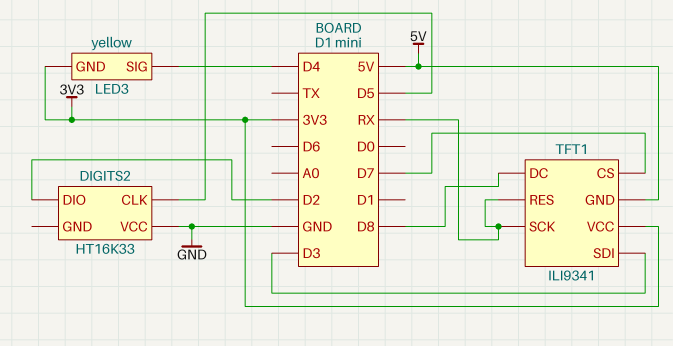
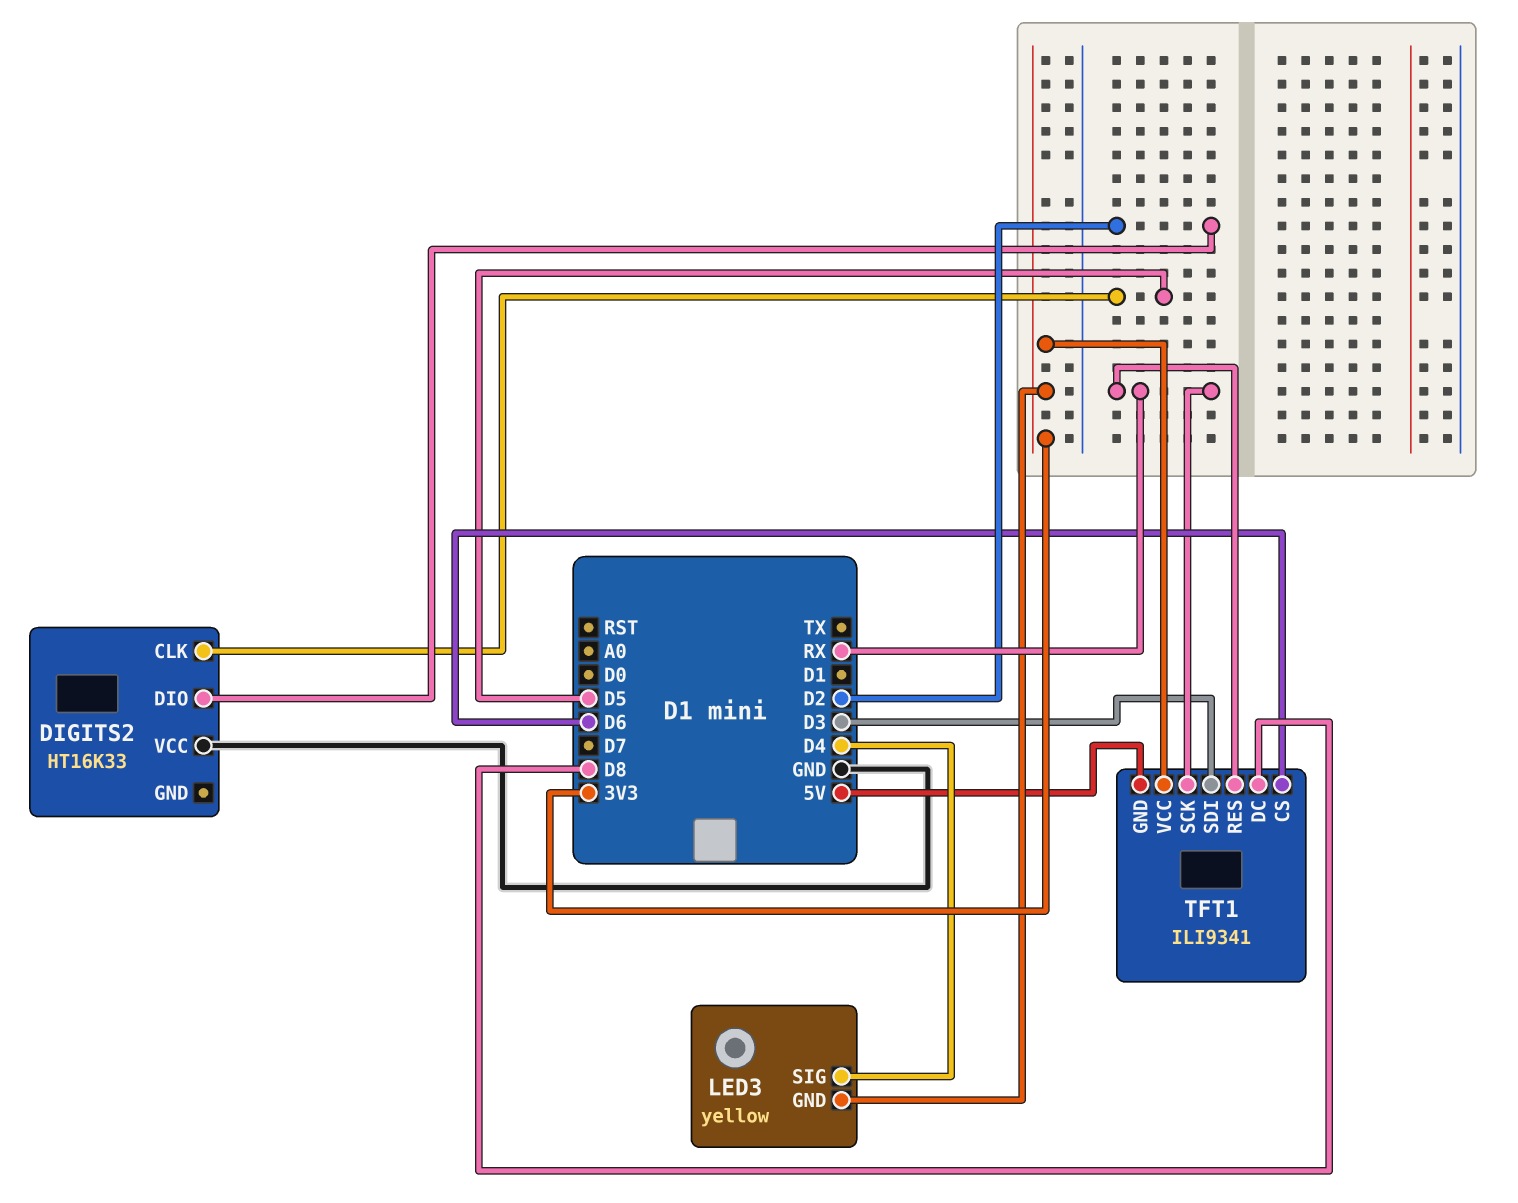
TFT1 pin CS: D7 -> D6

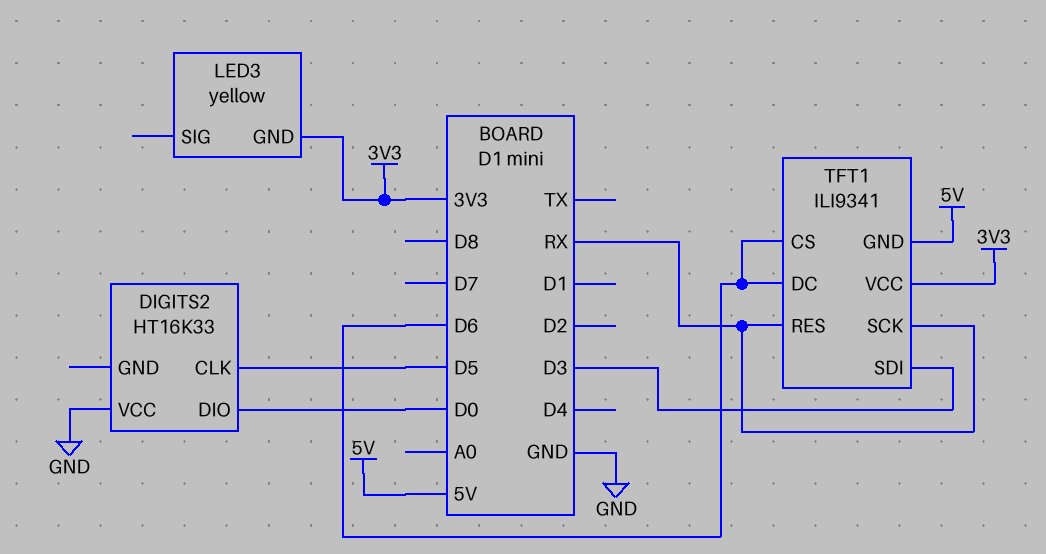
DIGITS2 pin DIO: D2 -> D0
LED3 pin SIG: D4 -> none
TFT1 pin DC: D8 -> D6

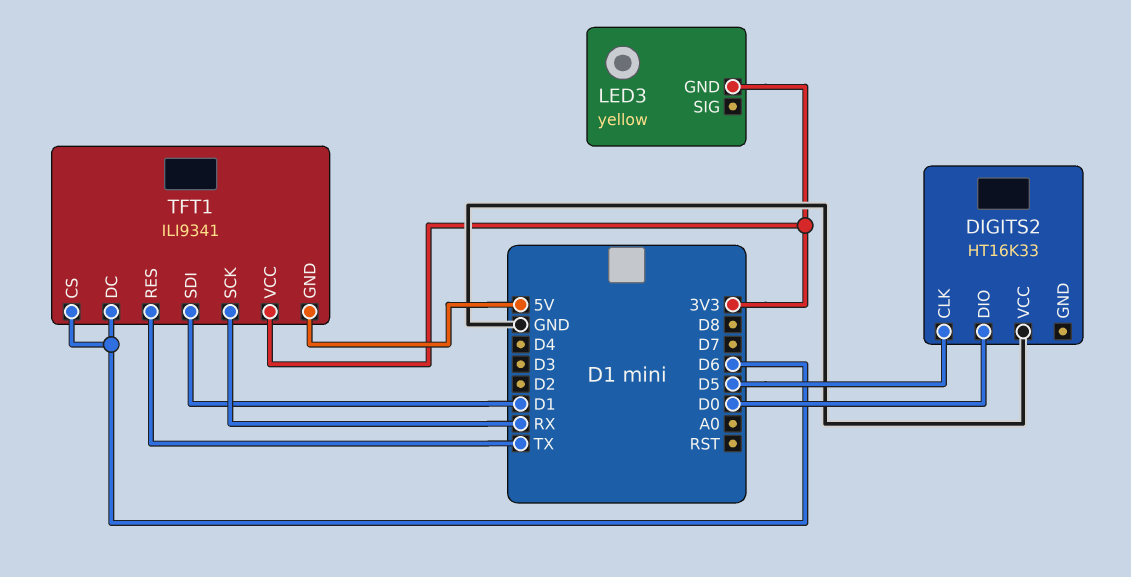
TFT1 pin RES: RX -> TX
TFT1 pin SDI: D3 -> D1

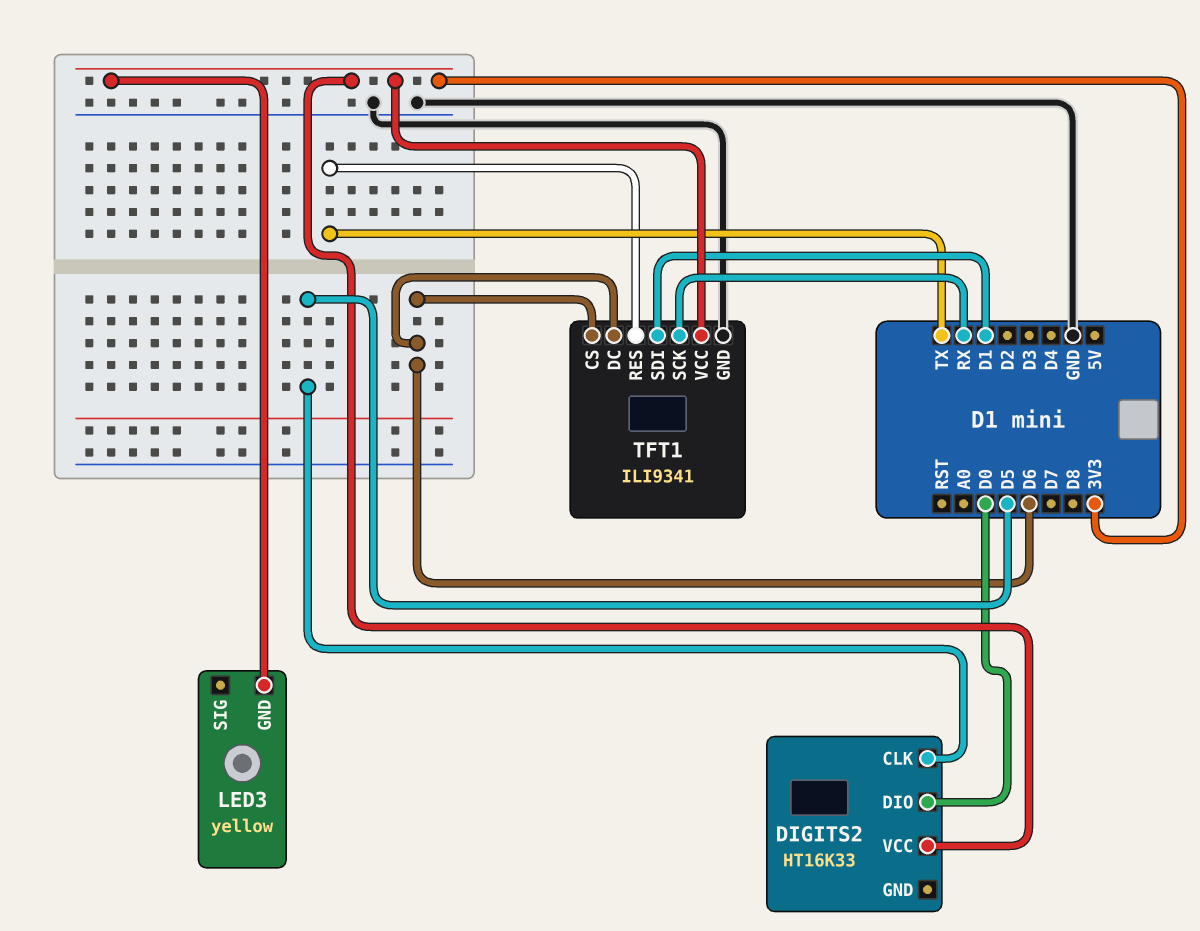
DIGITS2 pin VCC: GND -> 3V3
TFT1 pin GND: 5V -> GND

